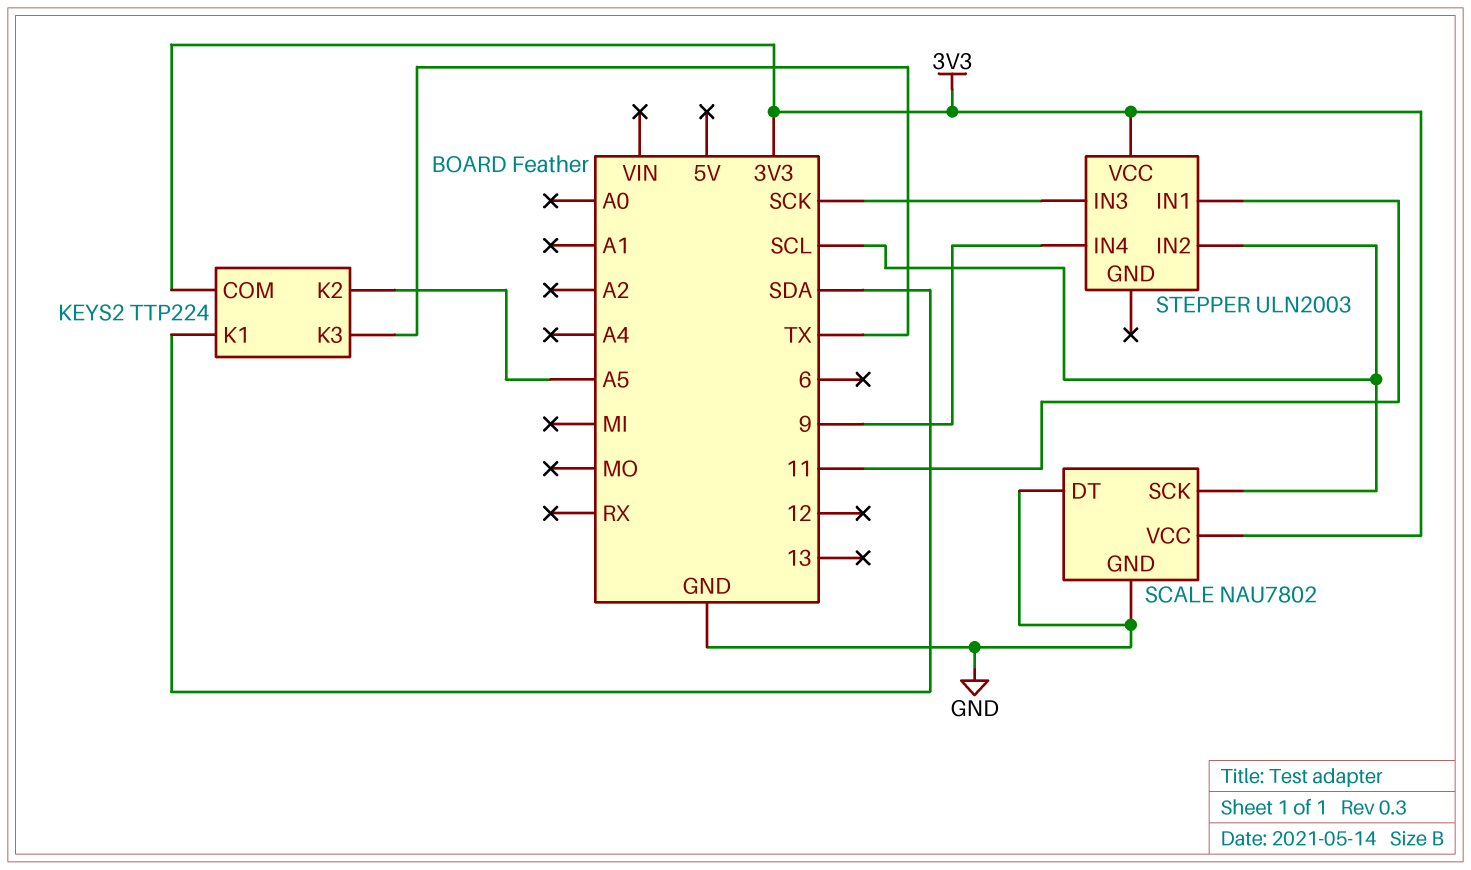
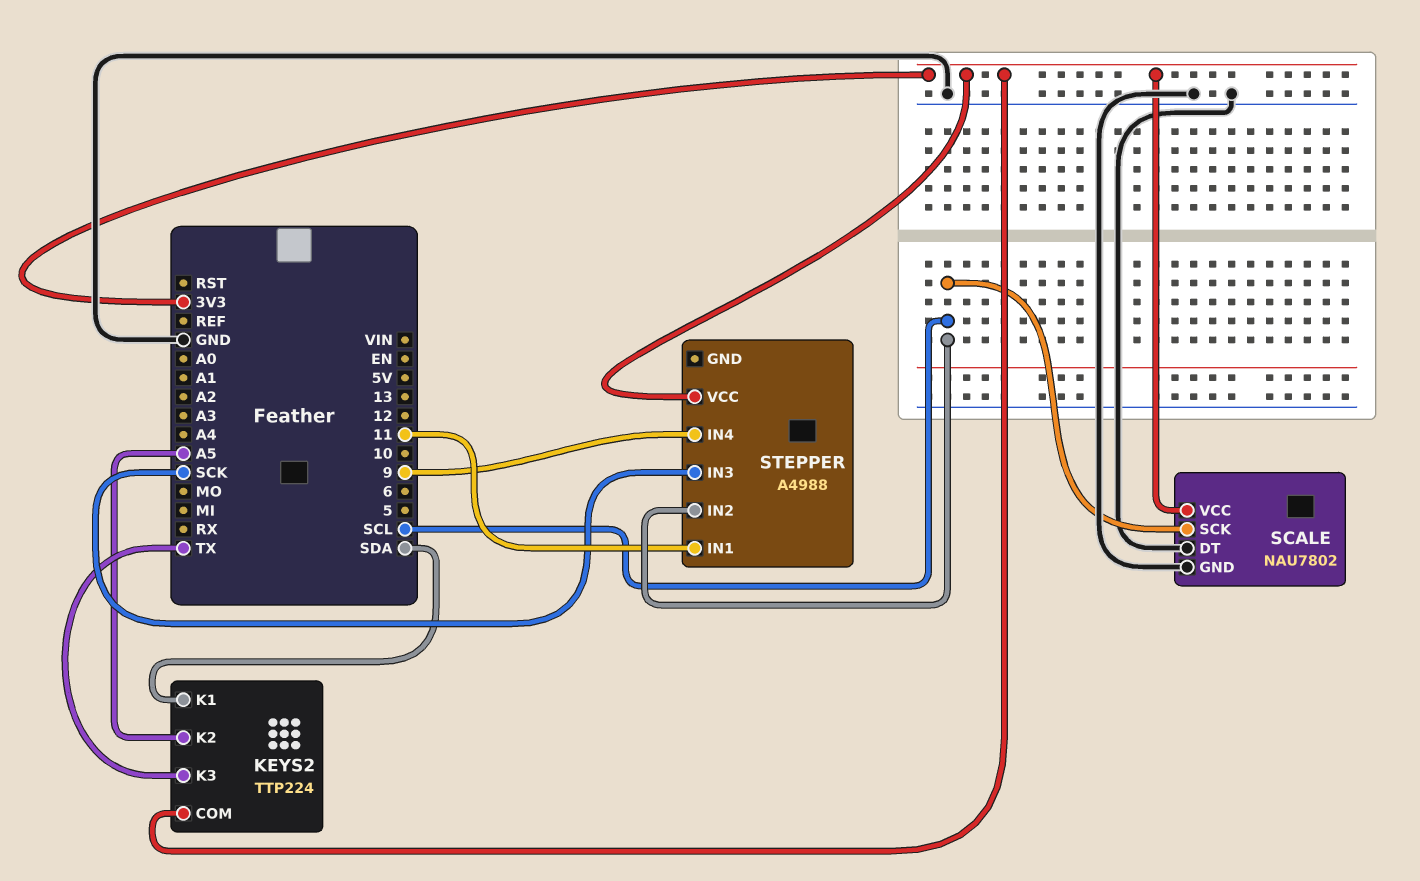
STEPPER: ULN2003 -> A4988

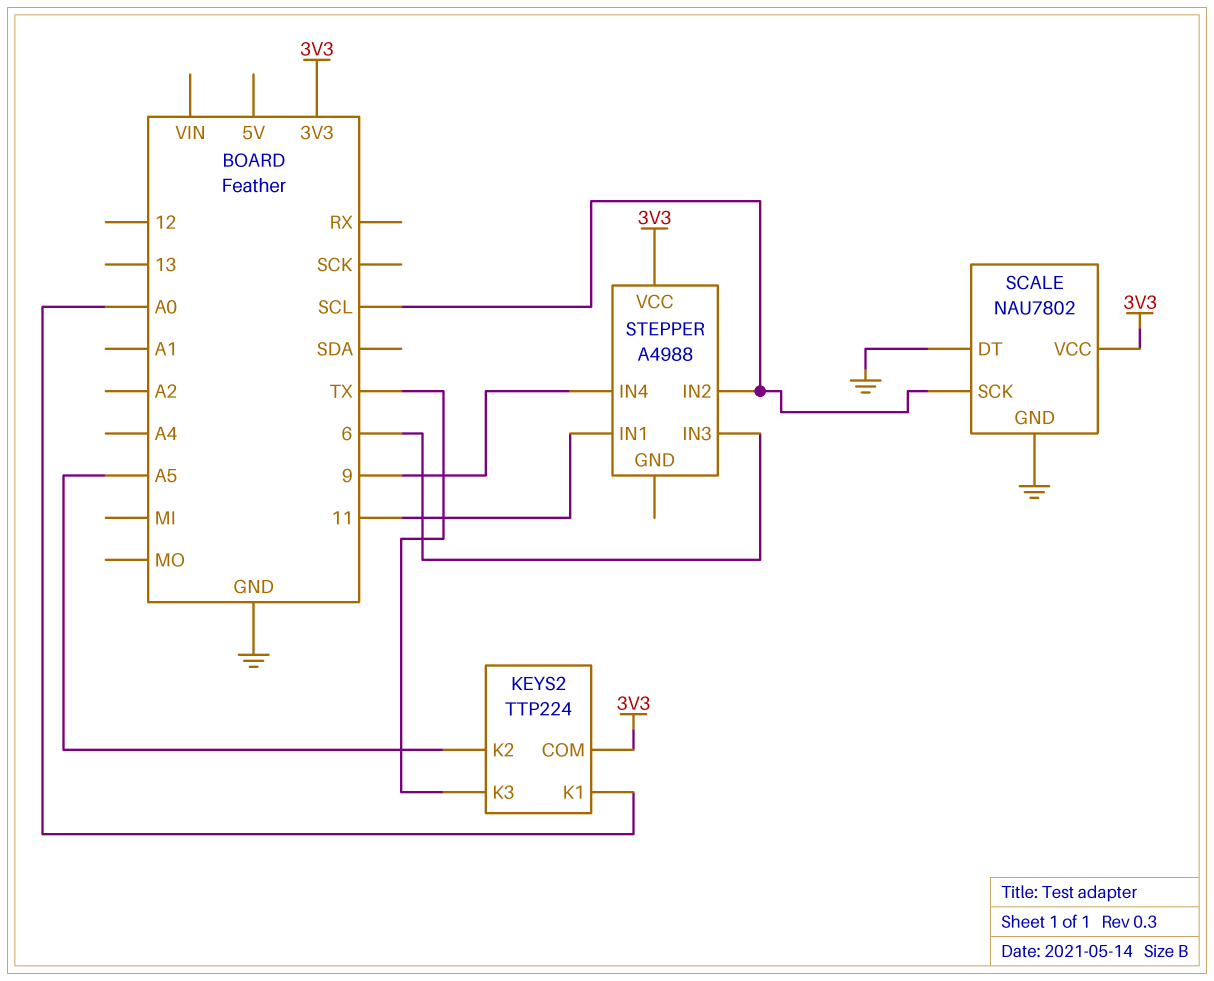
KEYS2 pin K1: SDA -> A0
STEPPER pin IN3: SCK -> 6

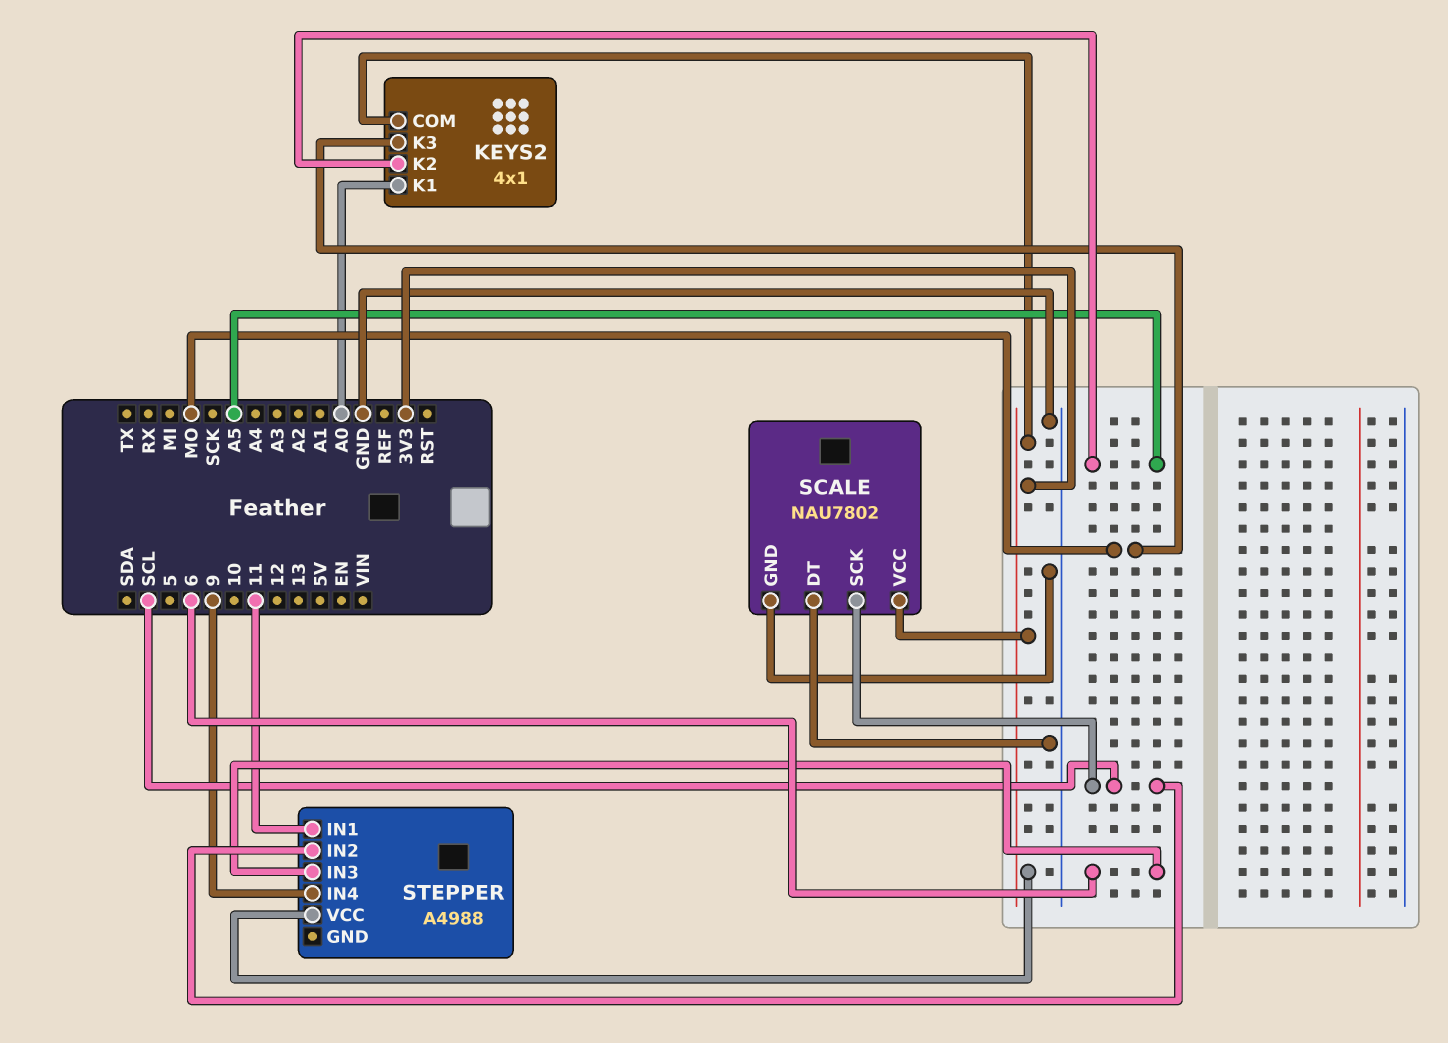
KEYS2: TTP224 -> 4x1
KEYS2 pin K3: TX -> MO

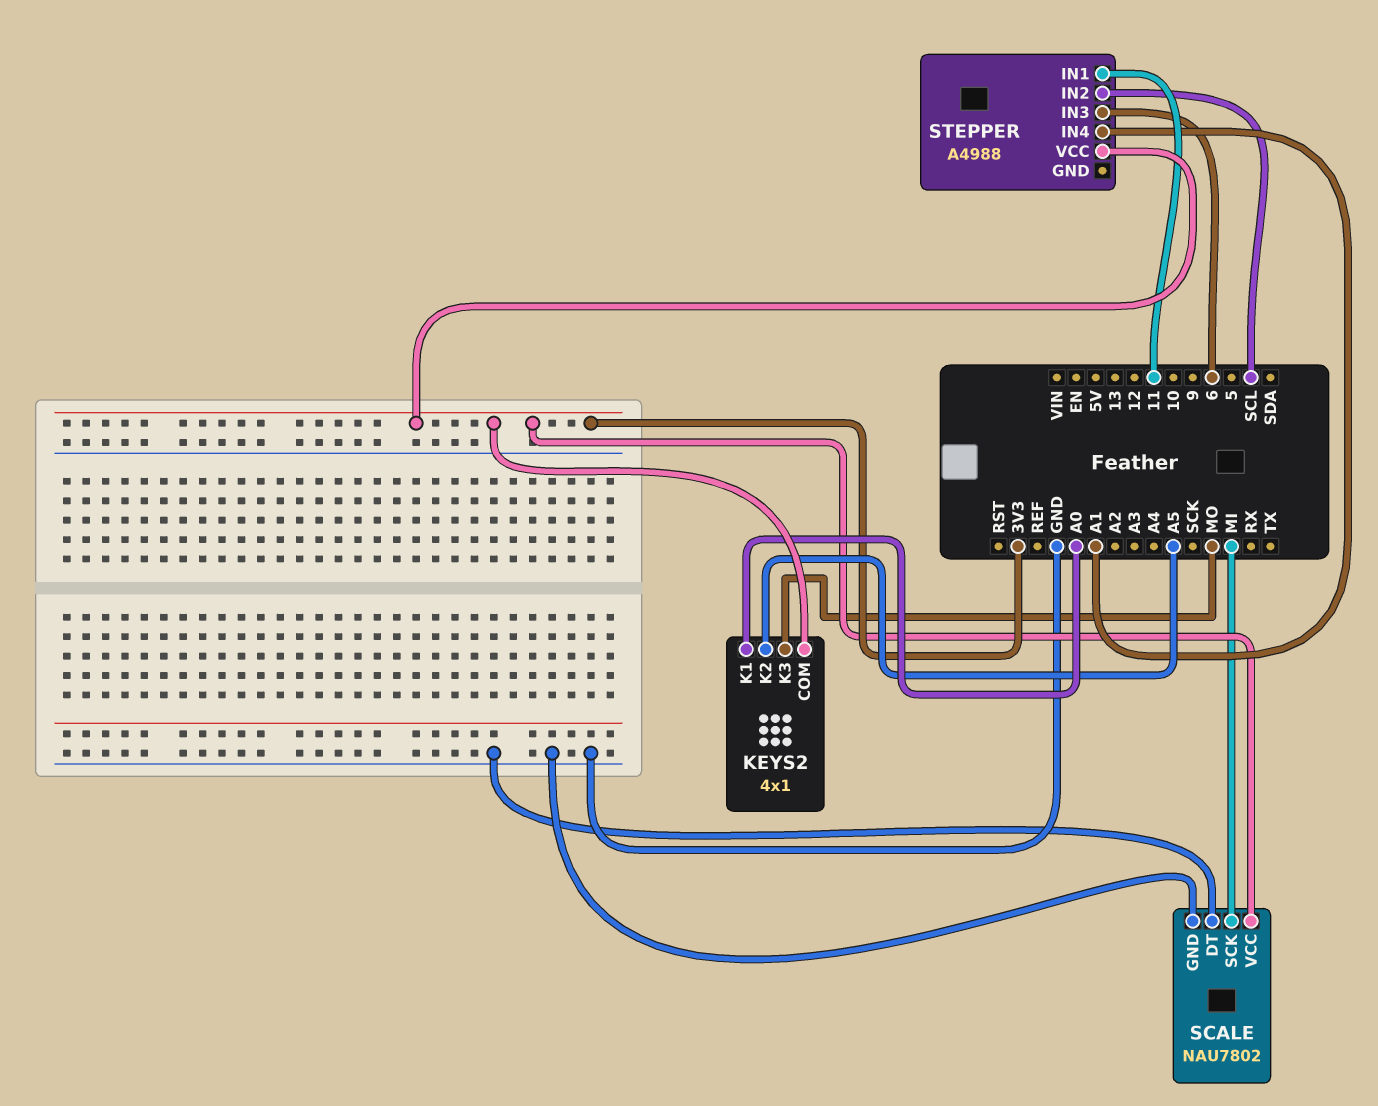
SCALE pin SCK: SCL -> MI
STEPPER pin IN4: 9 -> A1

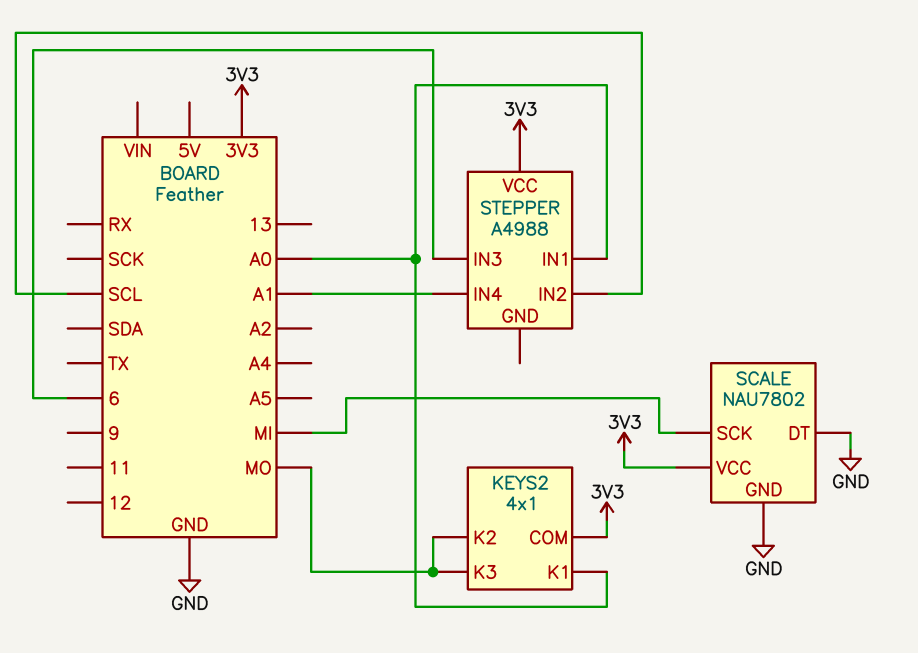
KEYS2 pin K2: A5 -> MO
STEPPER pin IN1: 11 -> A0

